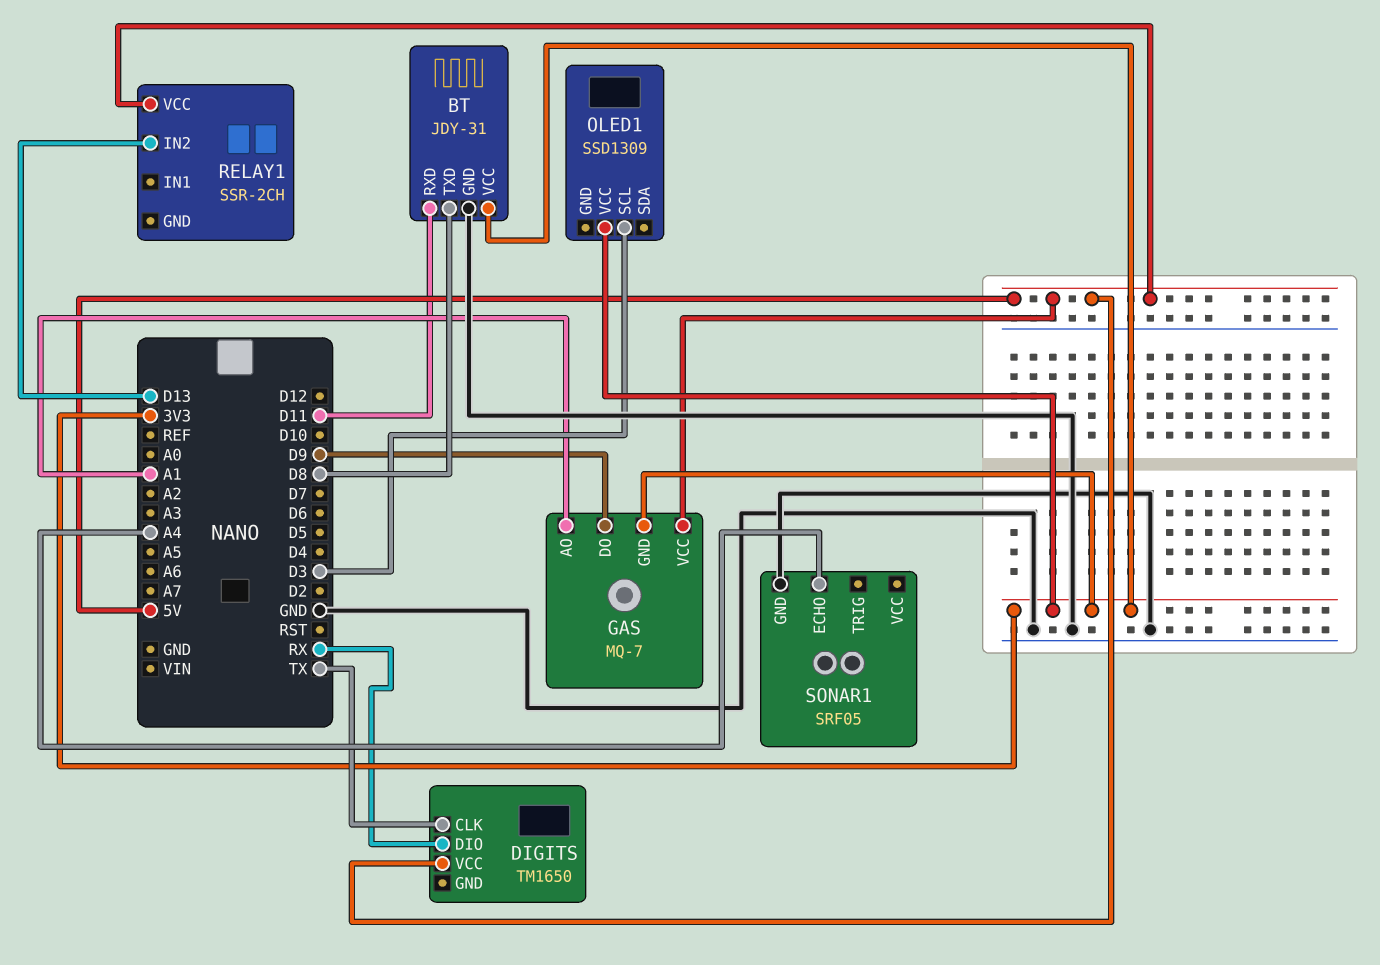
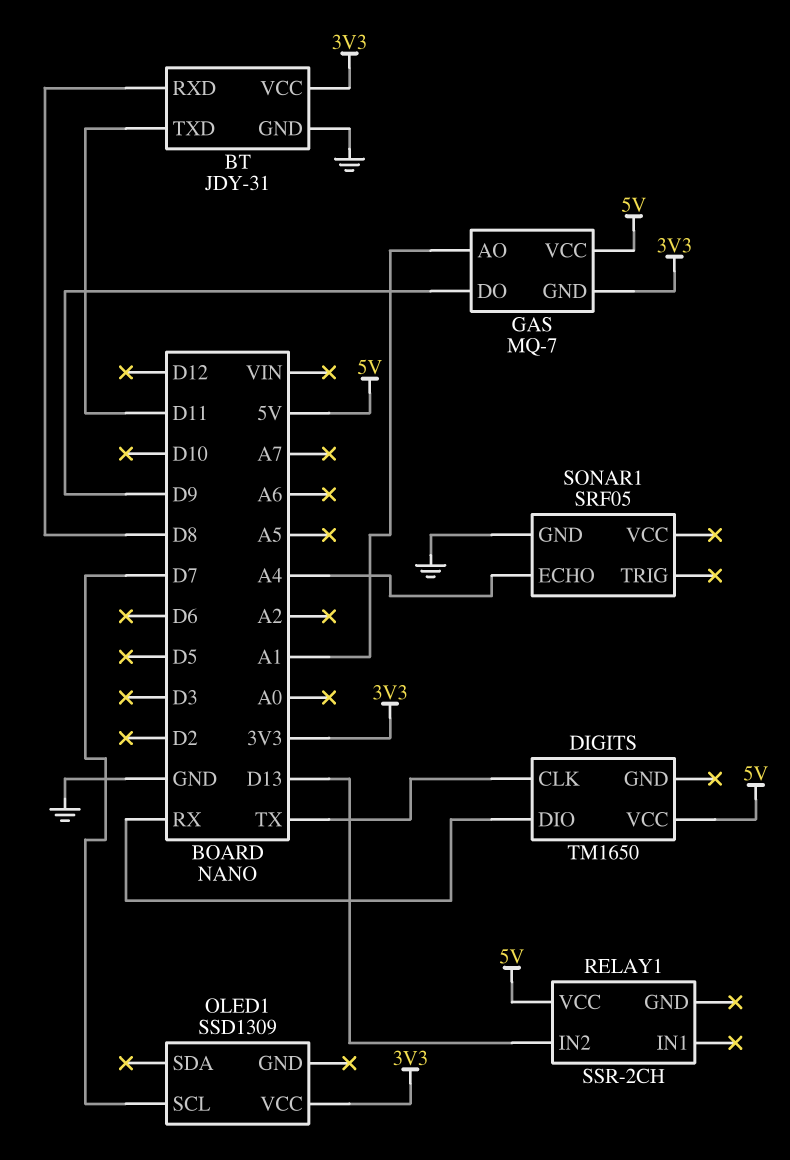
BT pin RXD: D11 -> D8
BT pin TXD: D8 -> D11
OLED1 pin SCL: D3 -> D7

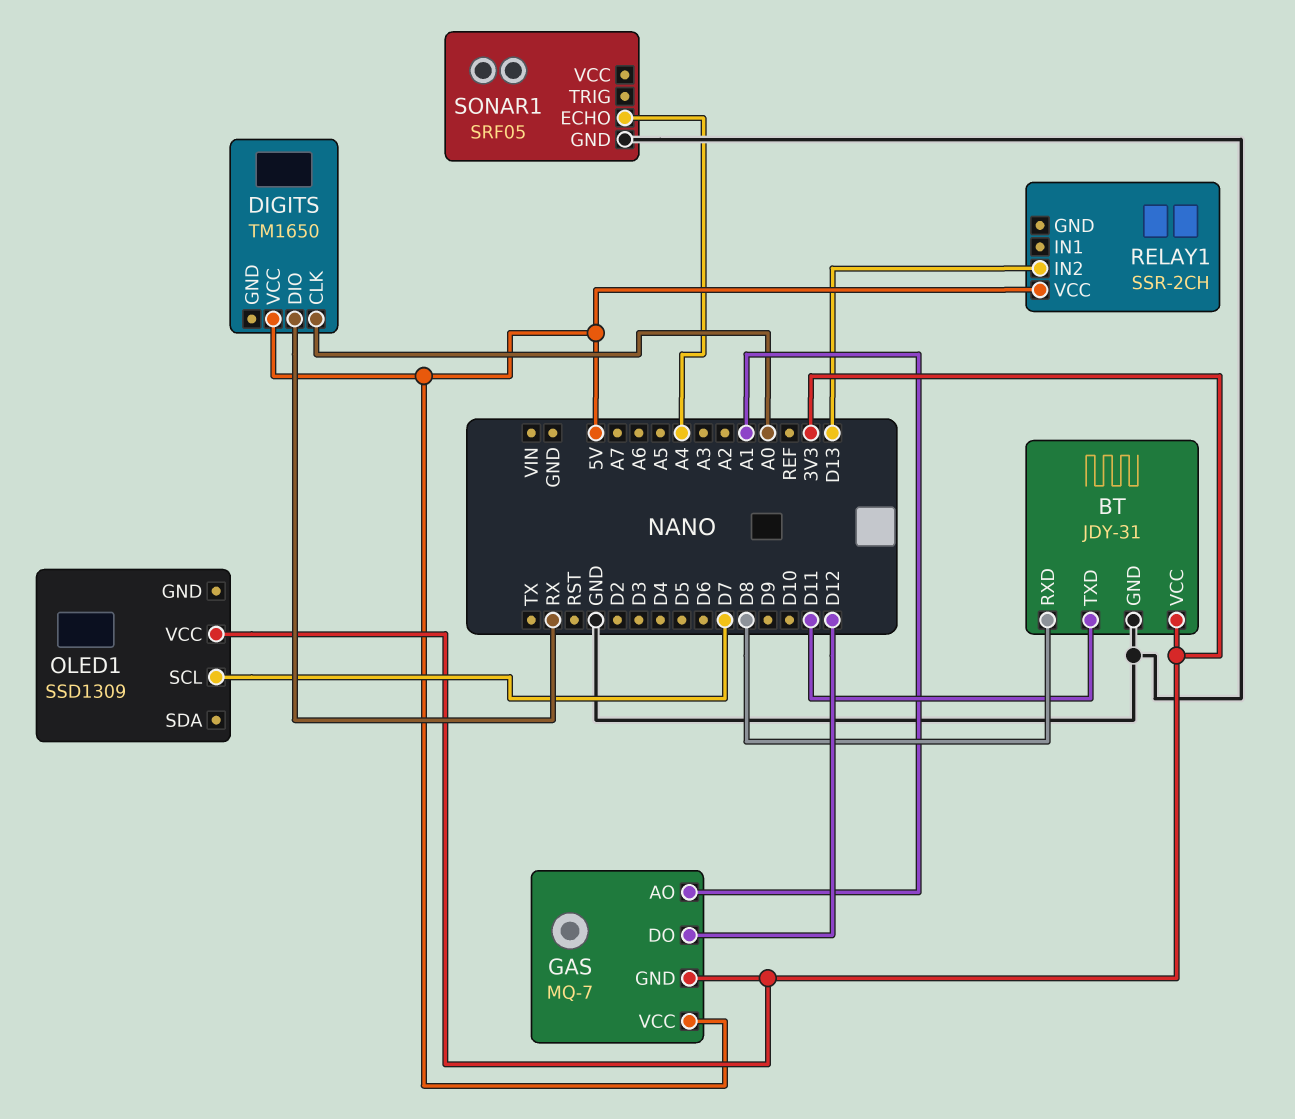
DIGITS pin CLK: TX -> A0
GAS pin DO: D9 -> D12

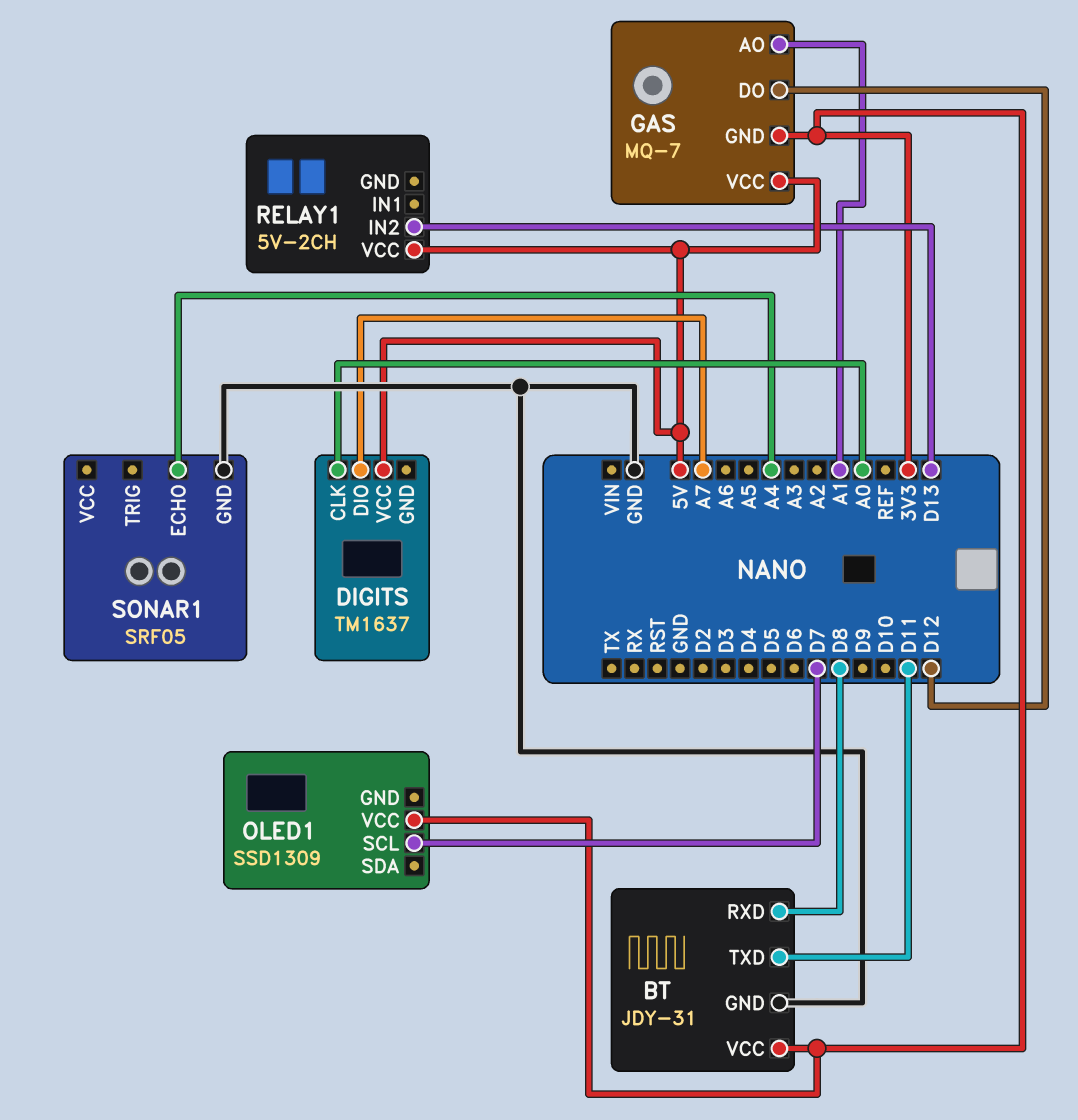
DIGITS: TM1650 -> TM1637
DIGITS pin DIO: RX -> A7
RELAY1: SSR-2CH -> 5V-2CH

